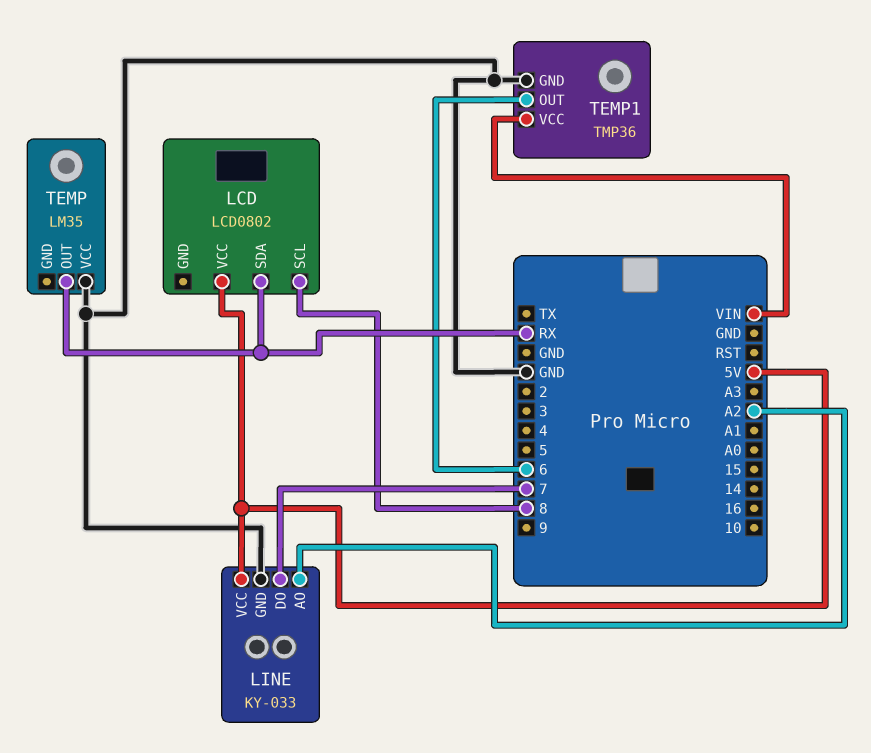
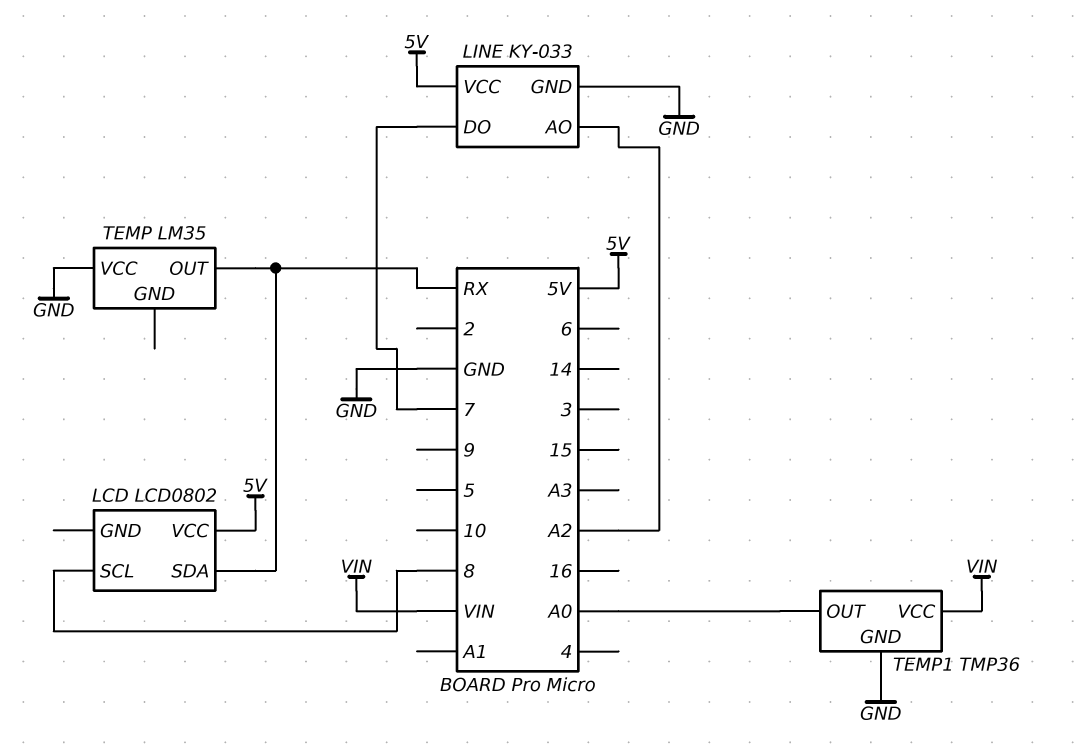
TEMP1 pin OUT: 6 -> A0

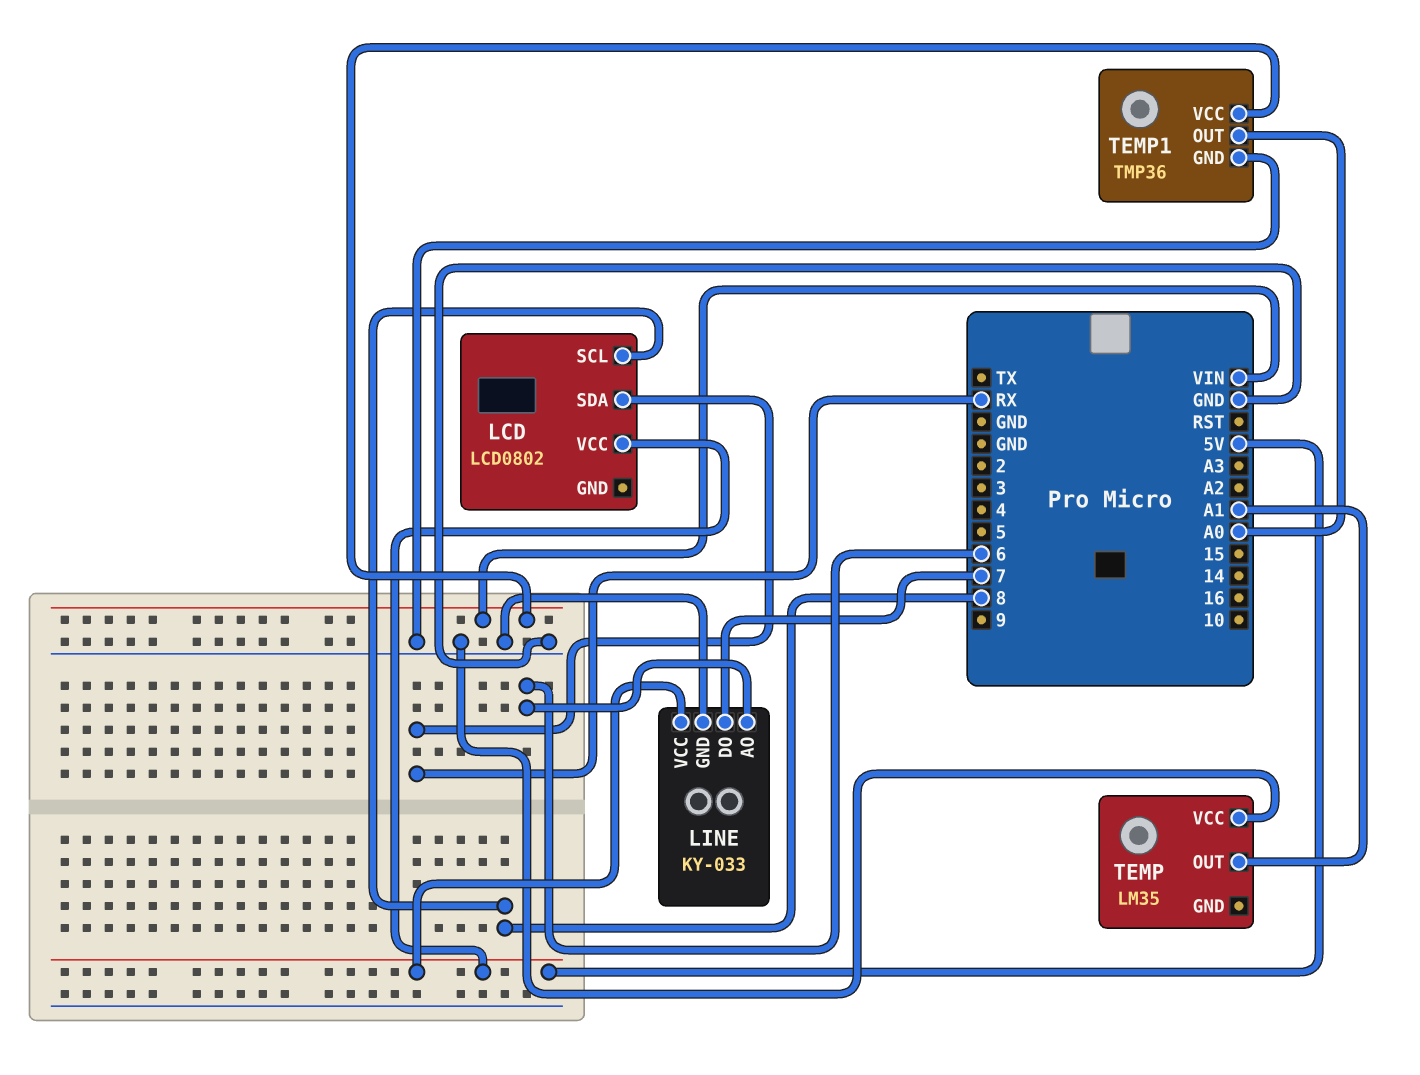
LINE pin AO: A2 -> 6
TEMP pin OUT: RX -> A1

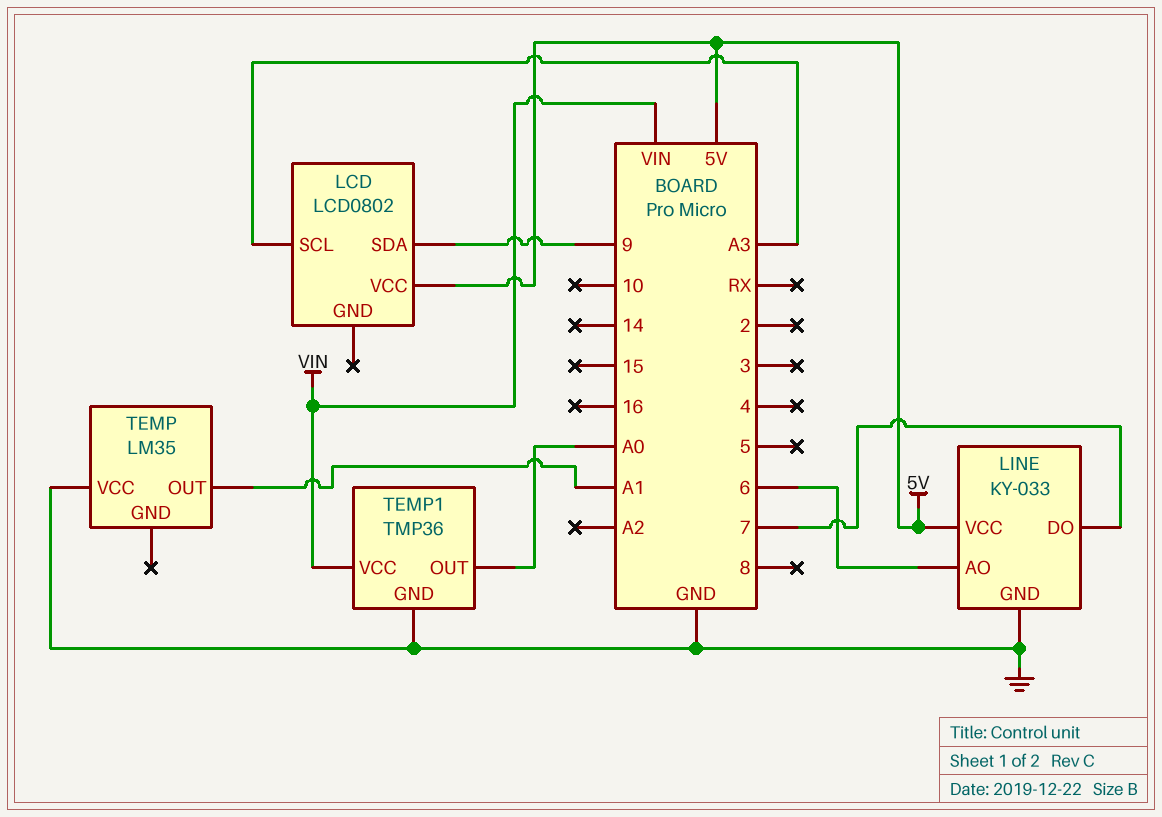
LCD pin SCL: 8 -> A3
LCD pin SDA: RX -> 9

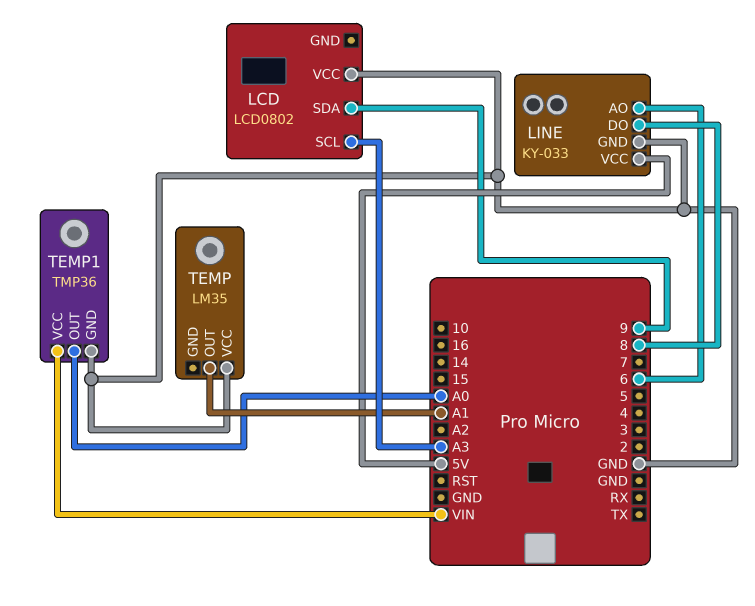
LCD pin VCC: 5V -> GND
LINE pin DO: 7 -> 8

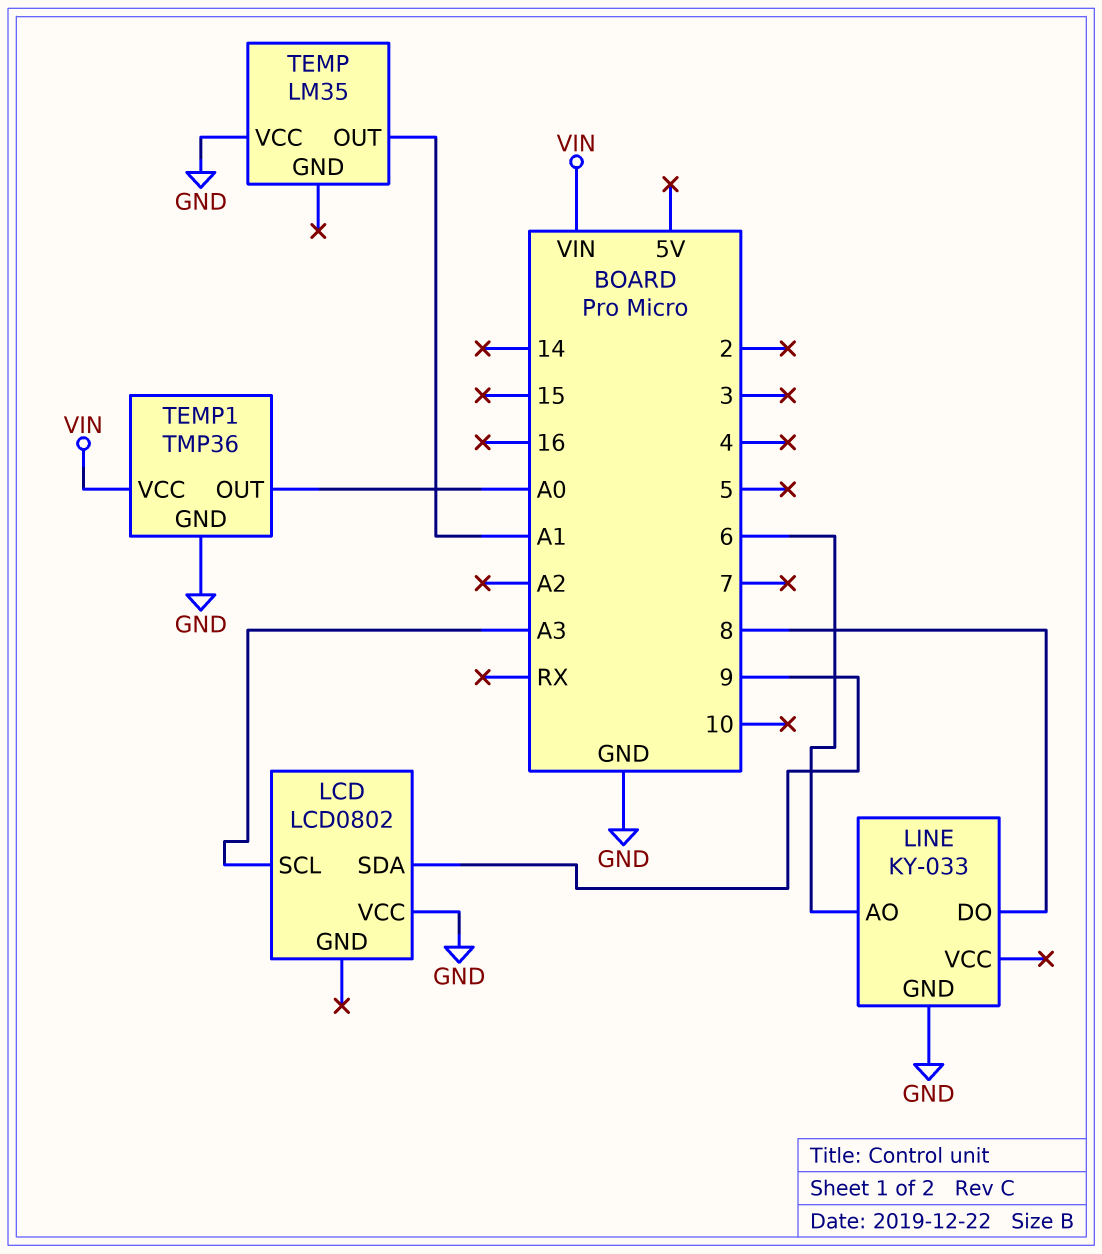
LINE pin VCC: 5V -> none

